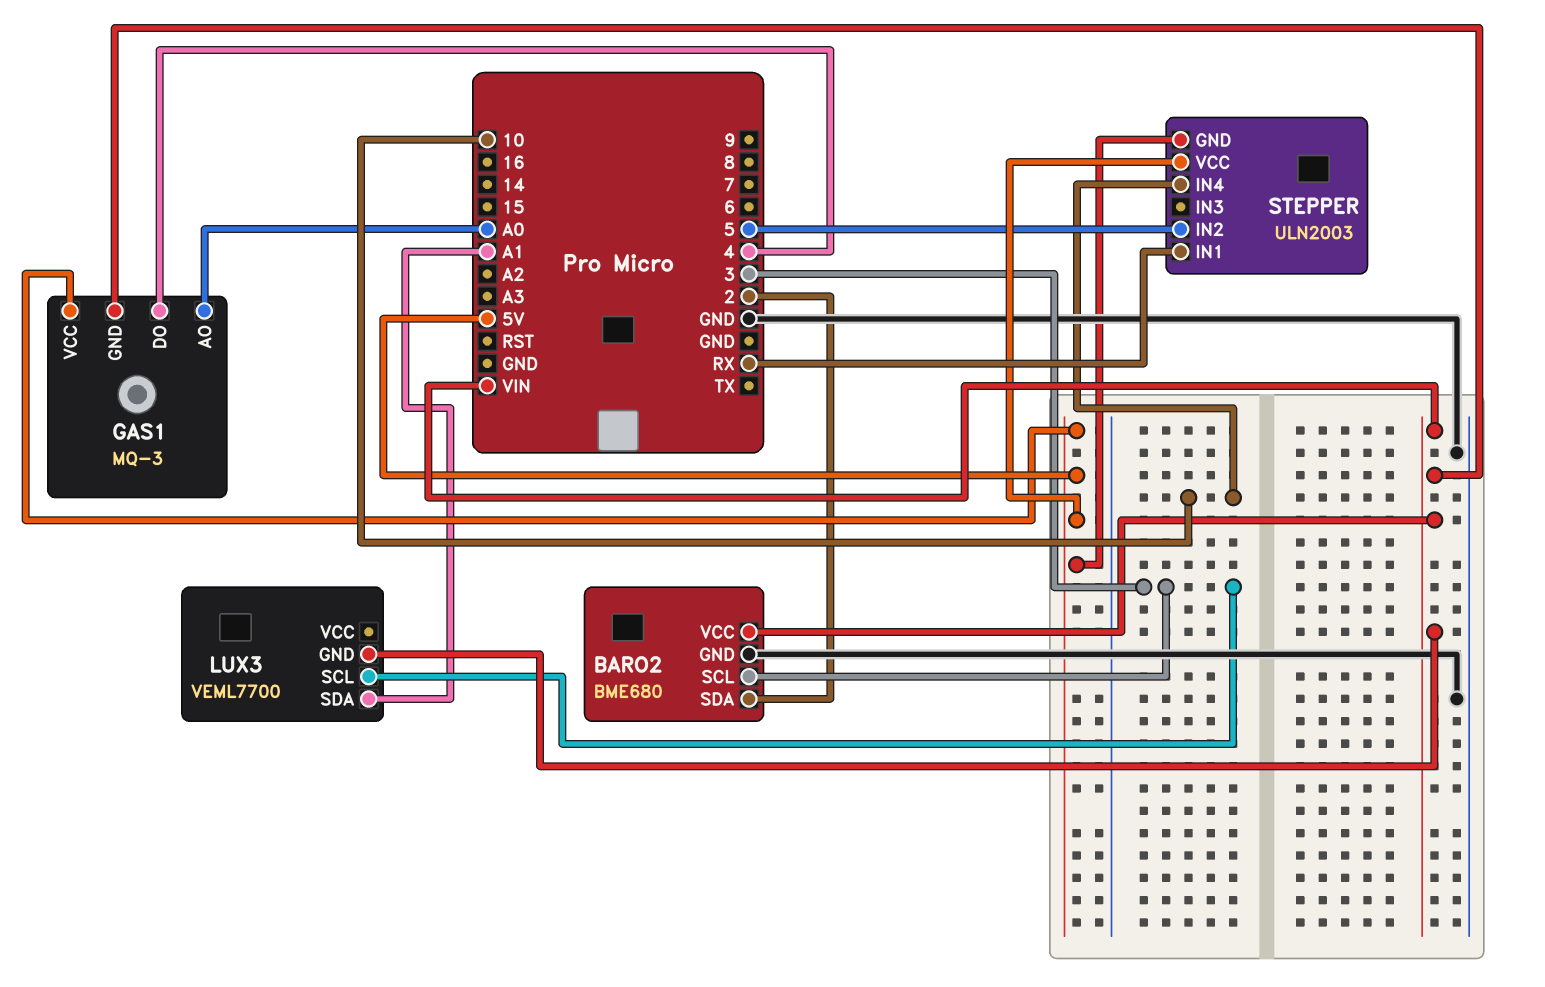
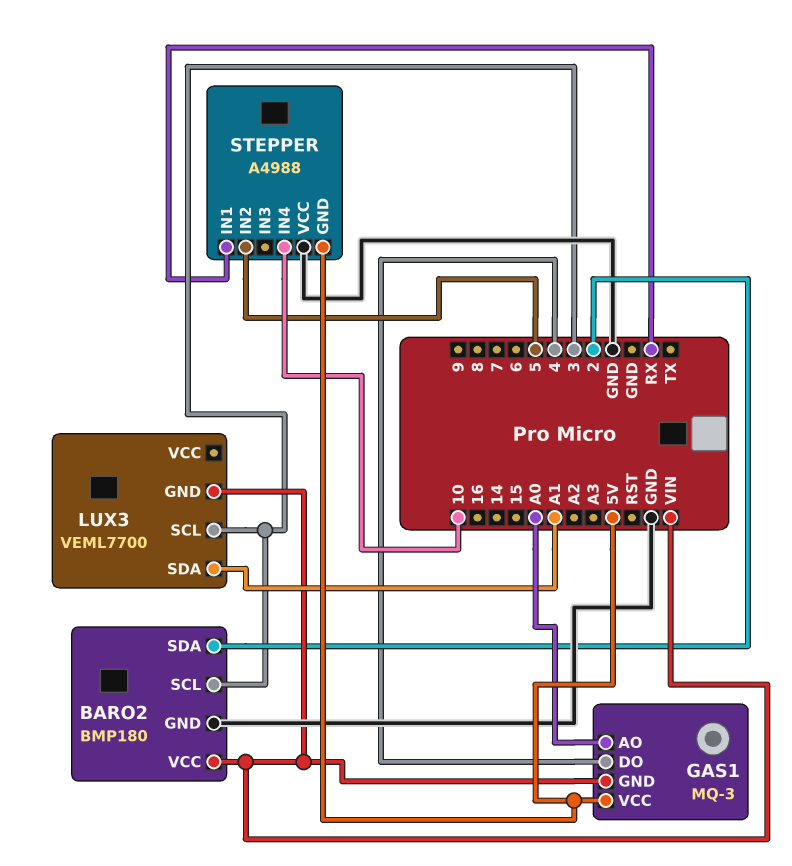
BARO2: BME680 -> BMP180
STEPPER: ULN2003 -> A4988
STEPPER pin VCC: 5V -> GND

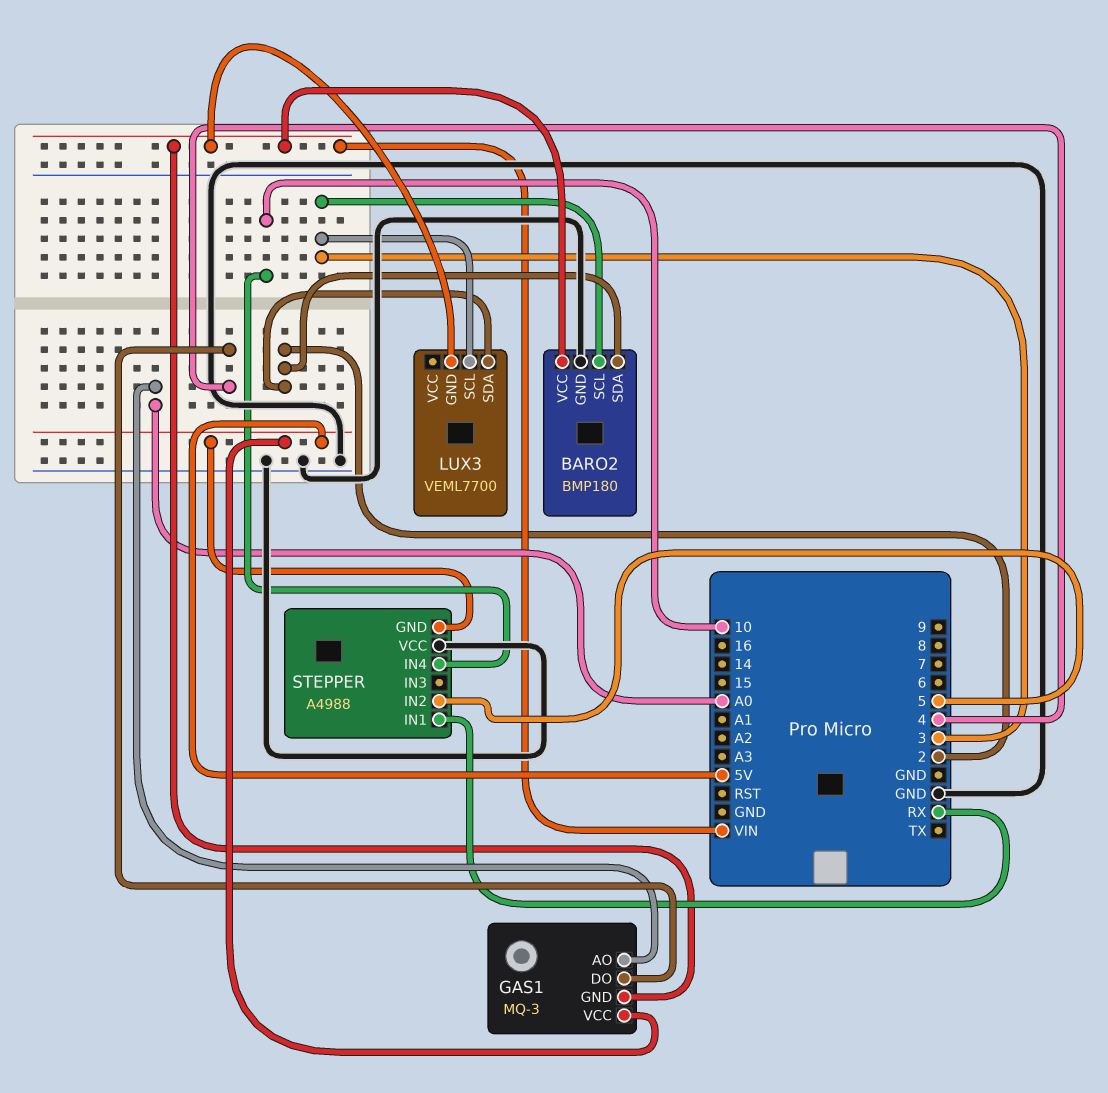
LUX3 pin SDA: A1 -> 2

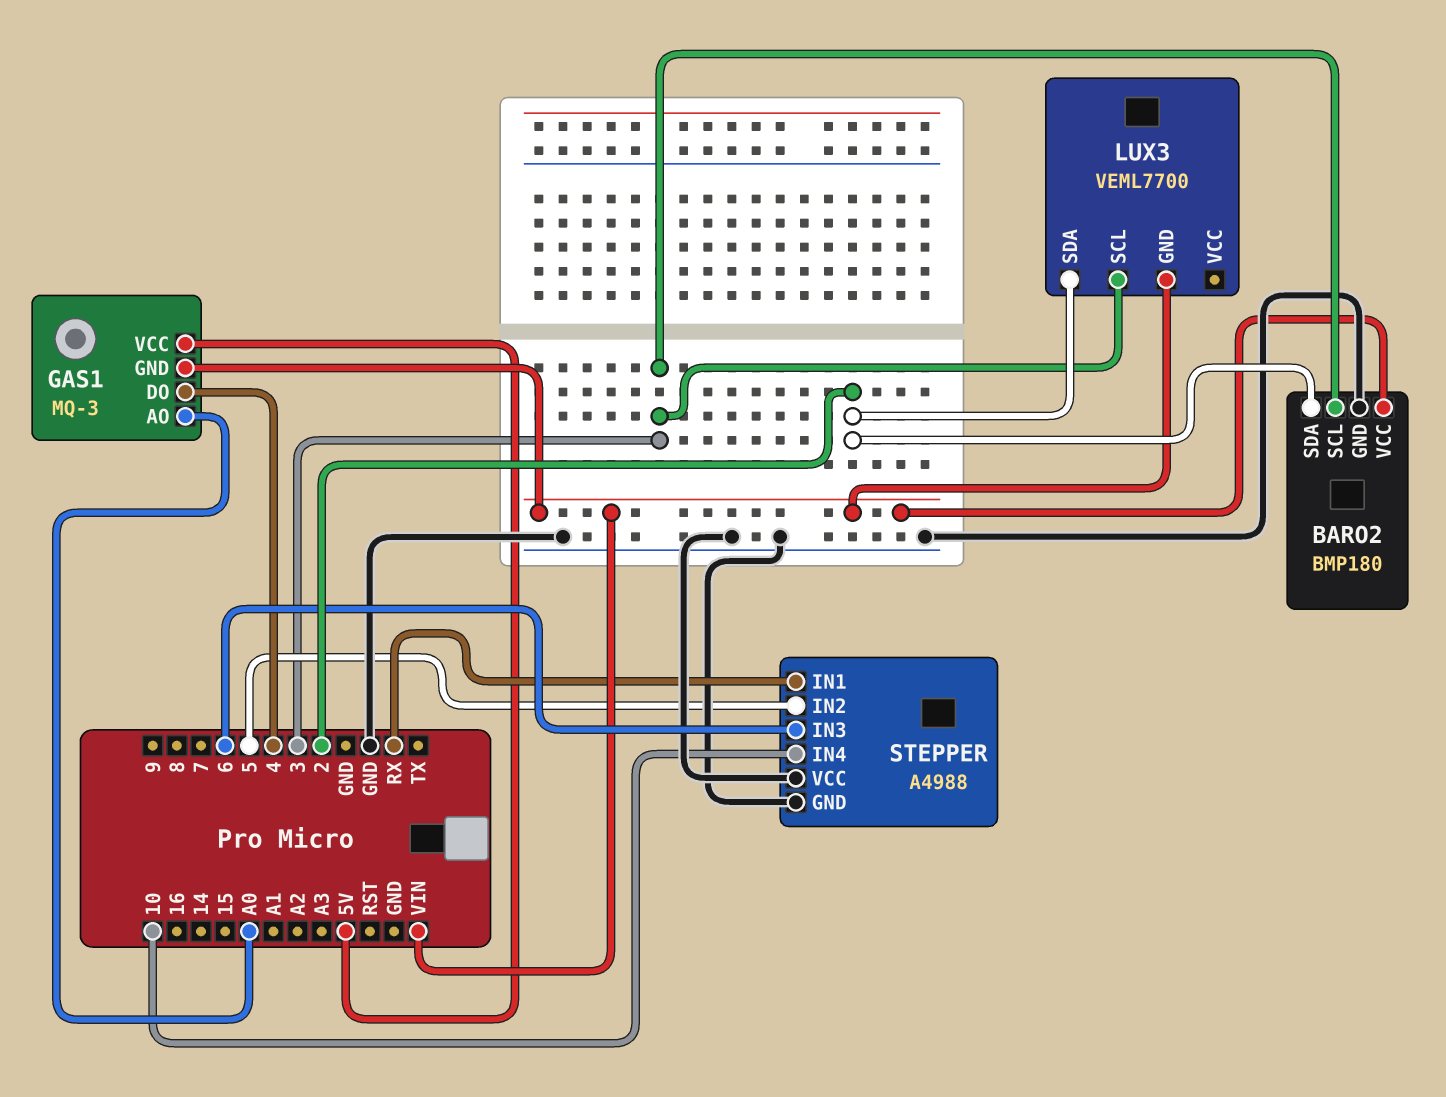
STEPPER pin GND: 5V -> GND
STEPPER pin IN3: none -> 6

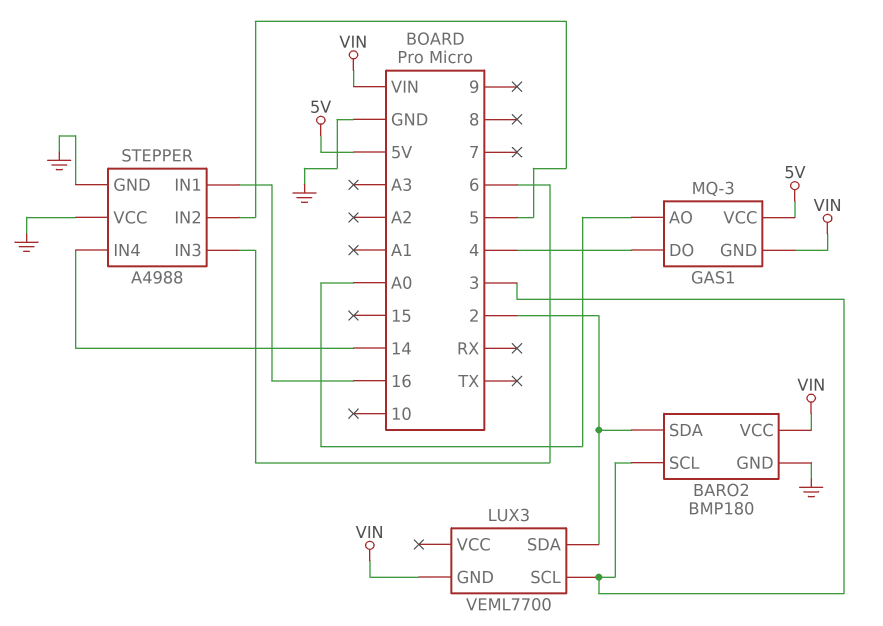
STEPPER pin IN1: RX -> 16
STEPPER pin IN4: 10 -> 14

